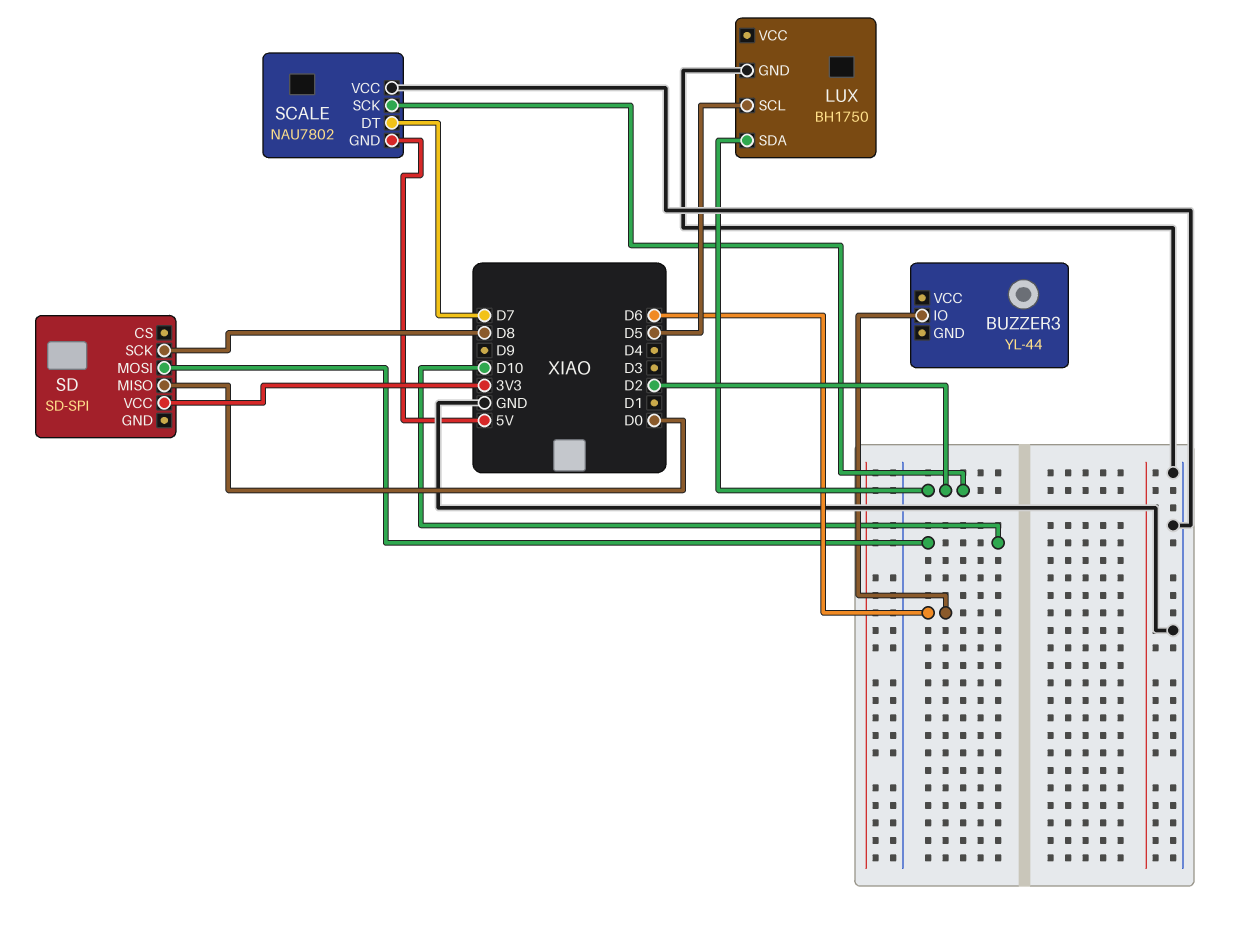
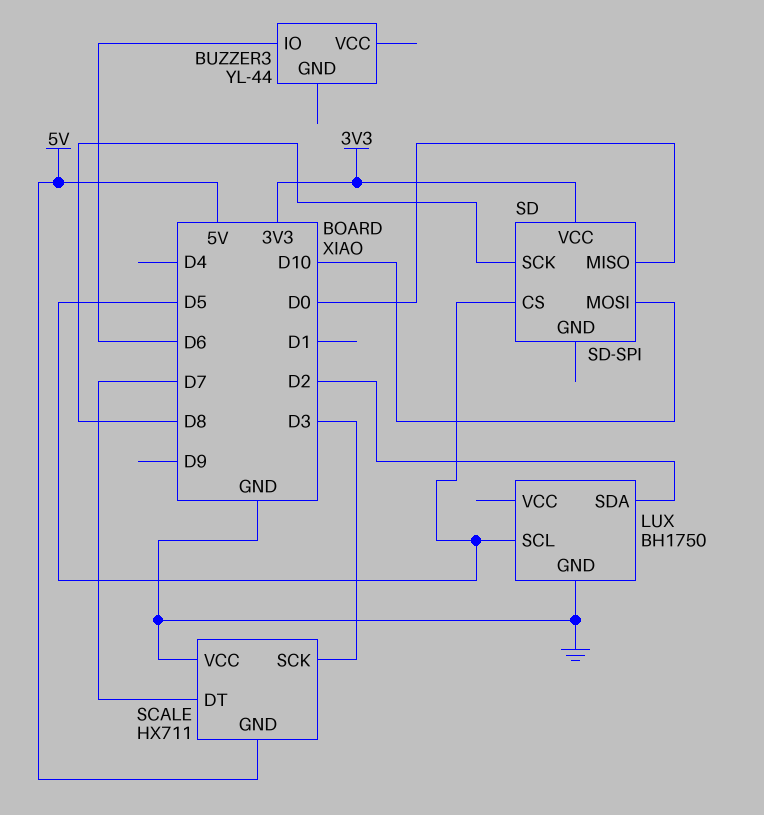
SCALE: NAU7802 -> HX711
SCALE pin SCK: D2 -> D3
SD pin CS: none -> D5

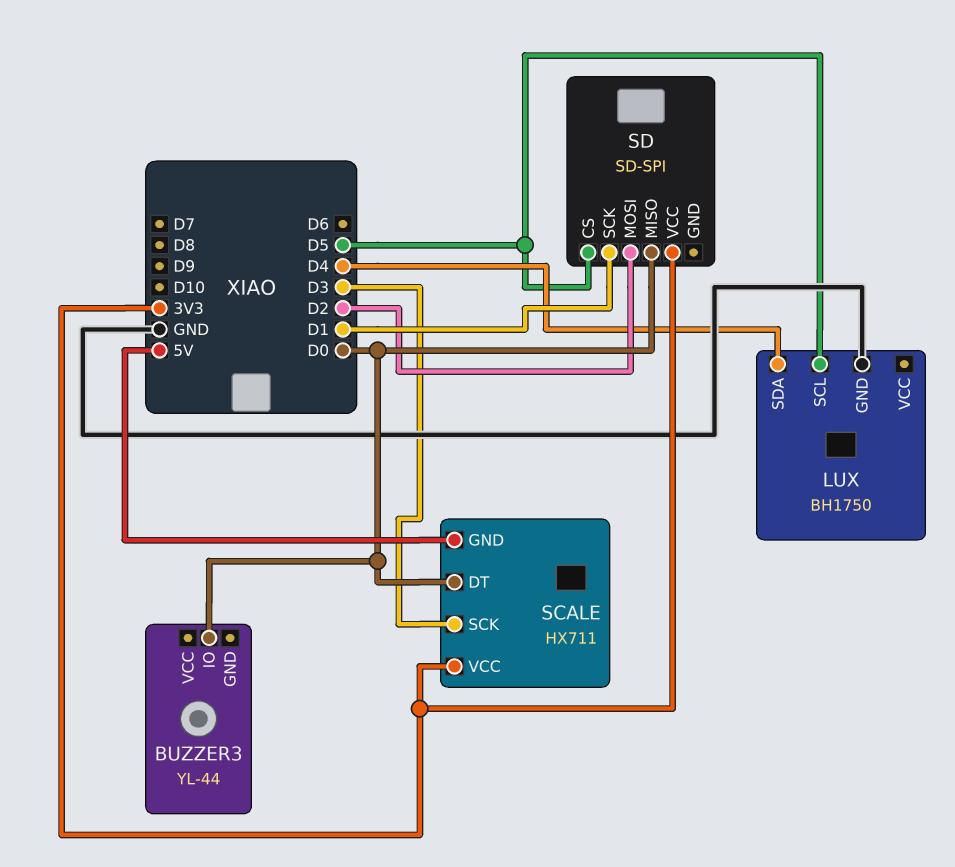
BUZZER3 pin IO: D6 -> D0
LUX pin SDA: D2 -> D4
SCALE pin DT: D7 -> D0
SCALE pin VCC: GND -> 3V3
SD pin MOSI: D10 -> D2
SD pin SCK: D8 -> D1

